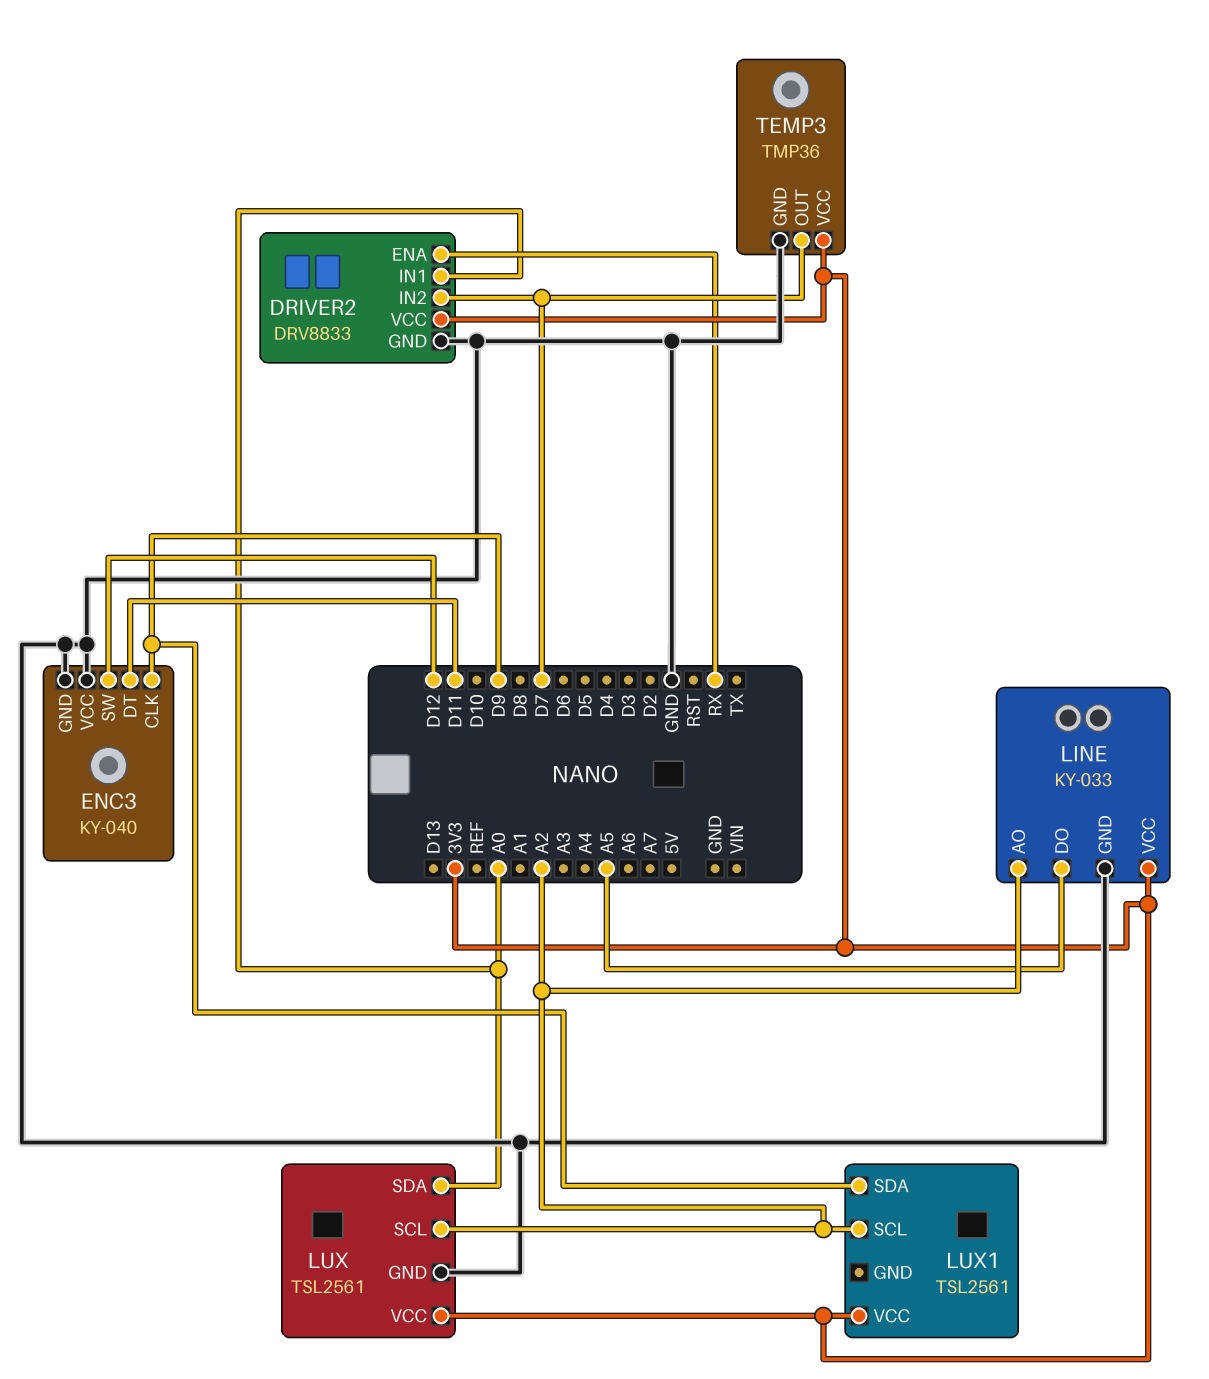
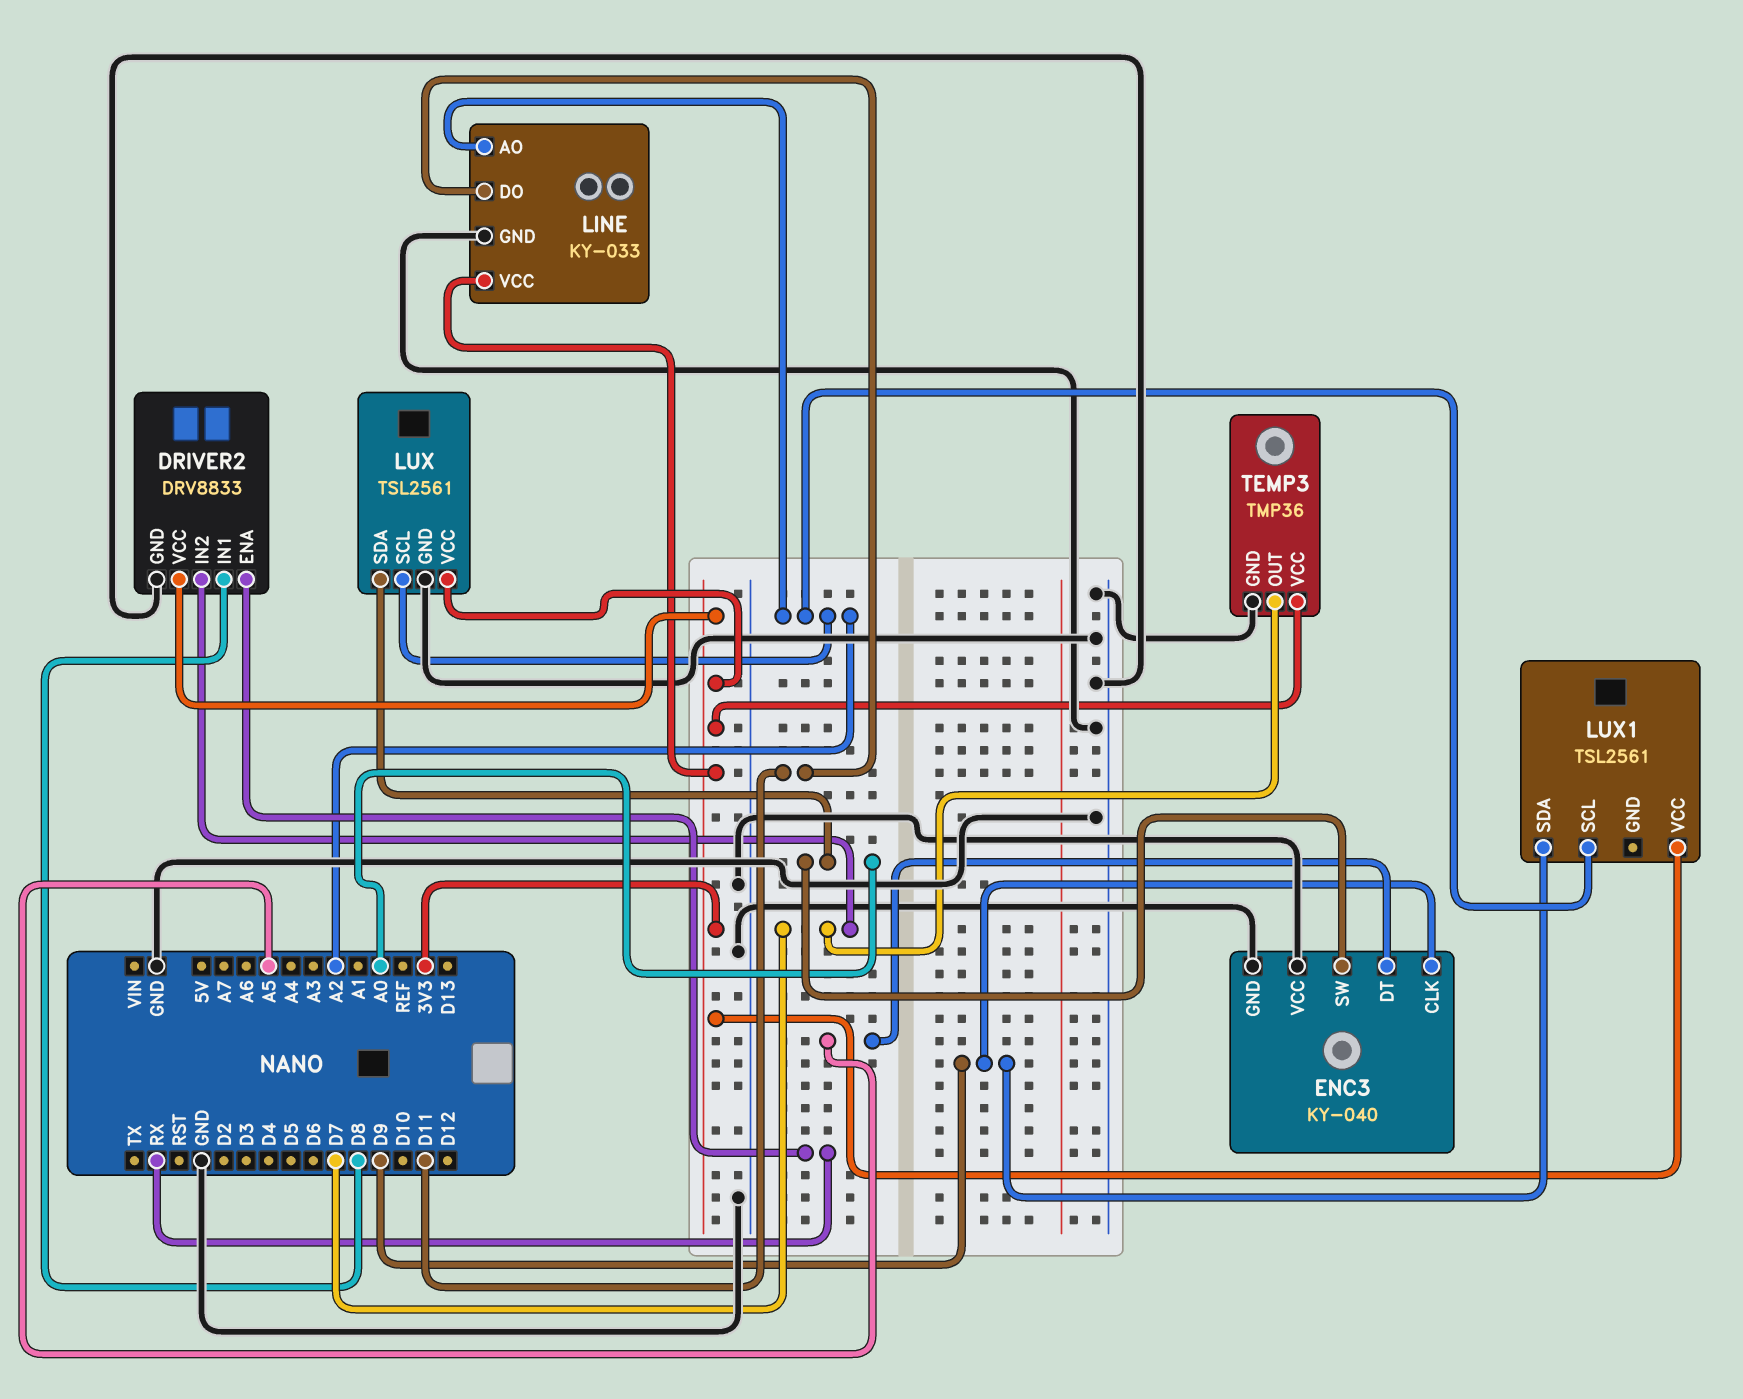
DRIVER2 pin IN1: A0 -> D8
ENC3 pin DT: D11 -> A5
ENC3 pin SW: D12 -> A0
LINE pin DO: A5 -> D11

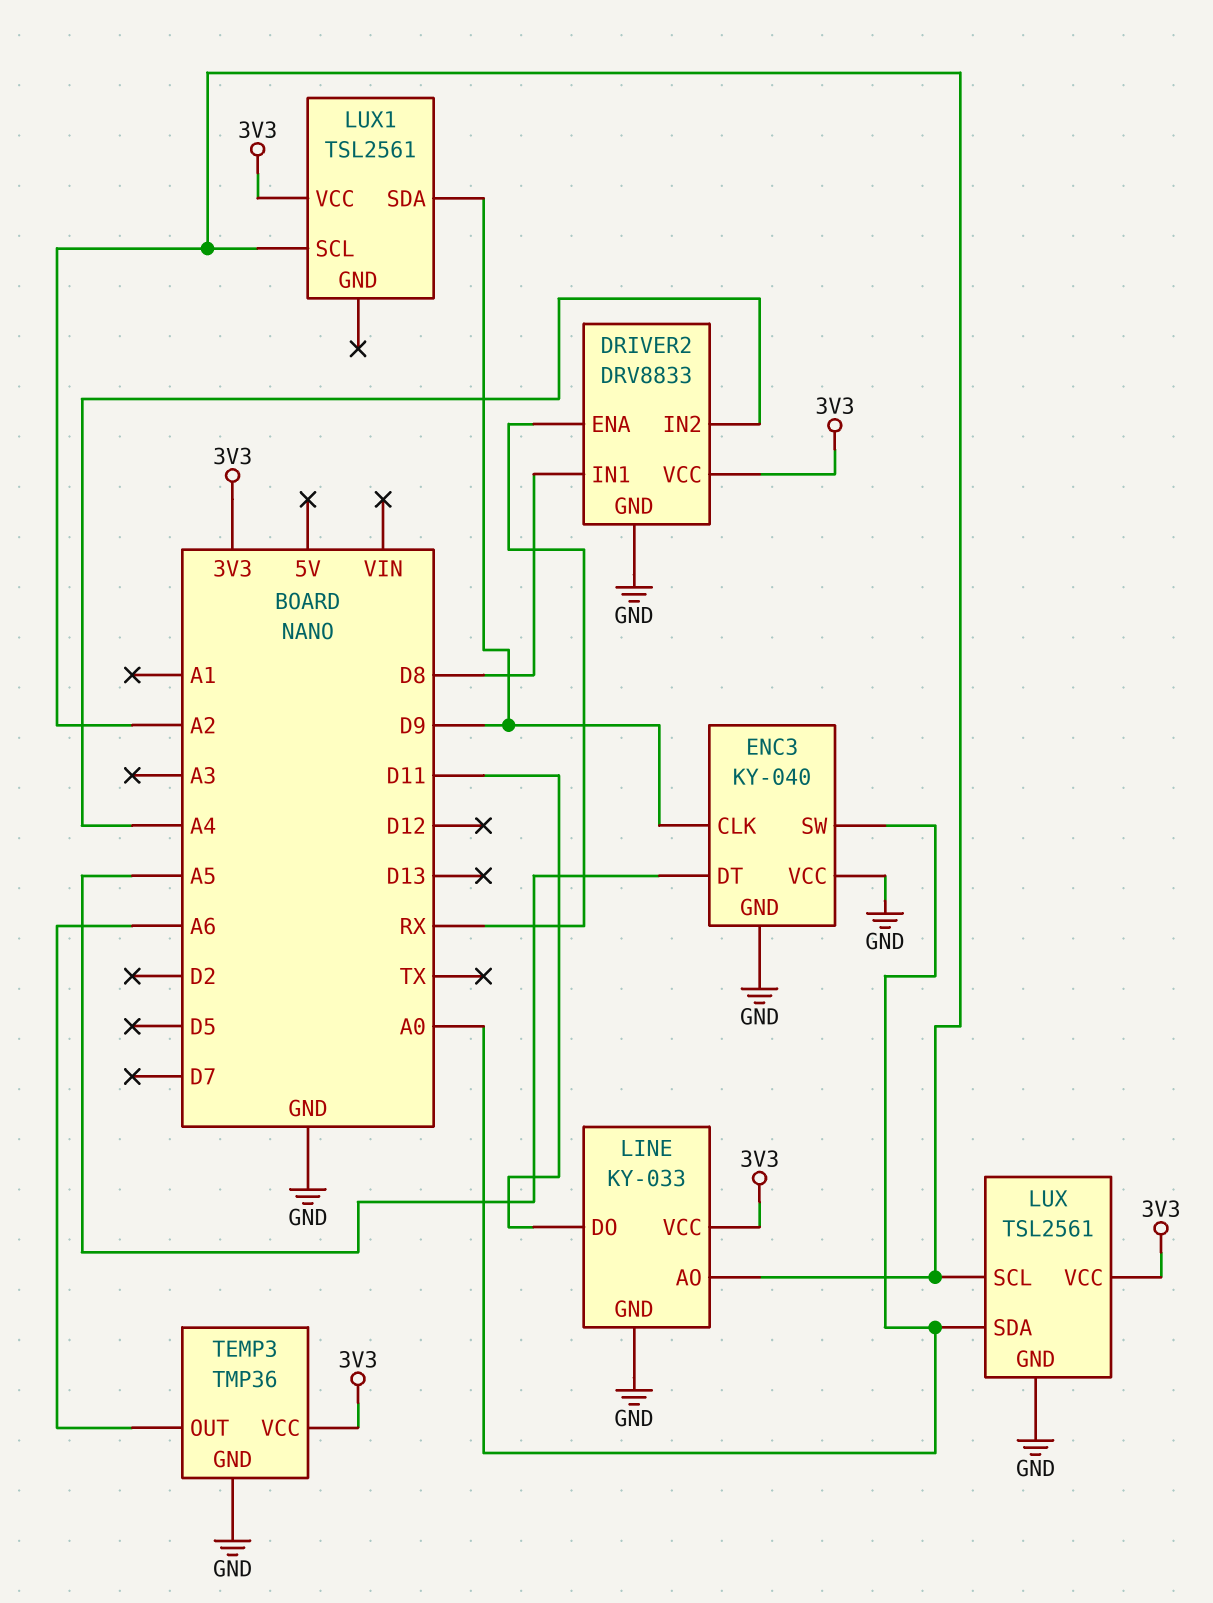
DRIVER2 pin IN2: D7 -> A4
TEMP3 pin OUT: D7 -> A6

